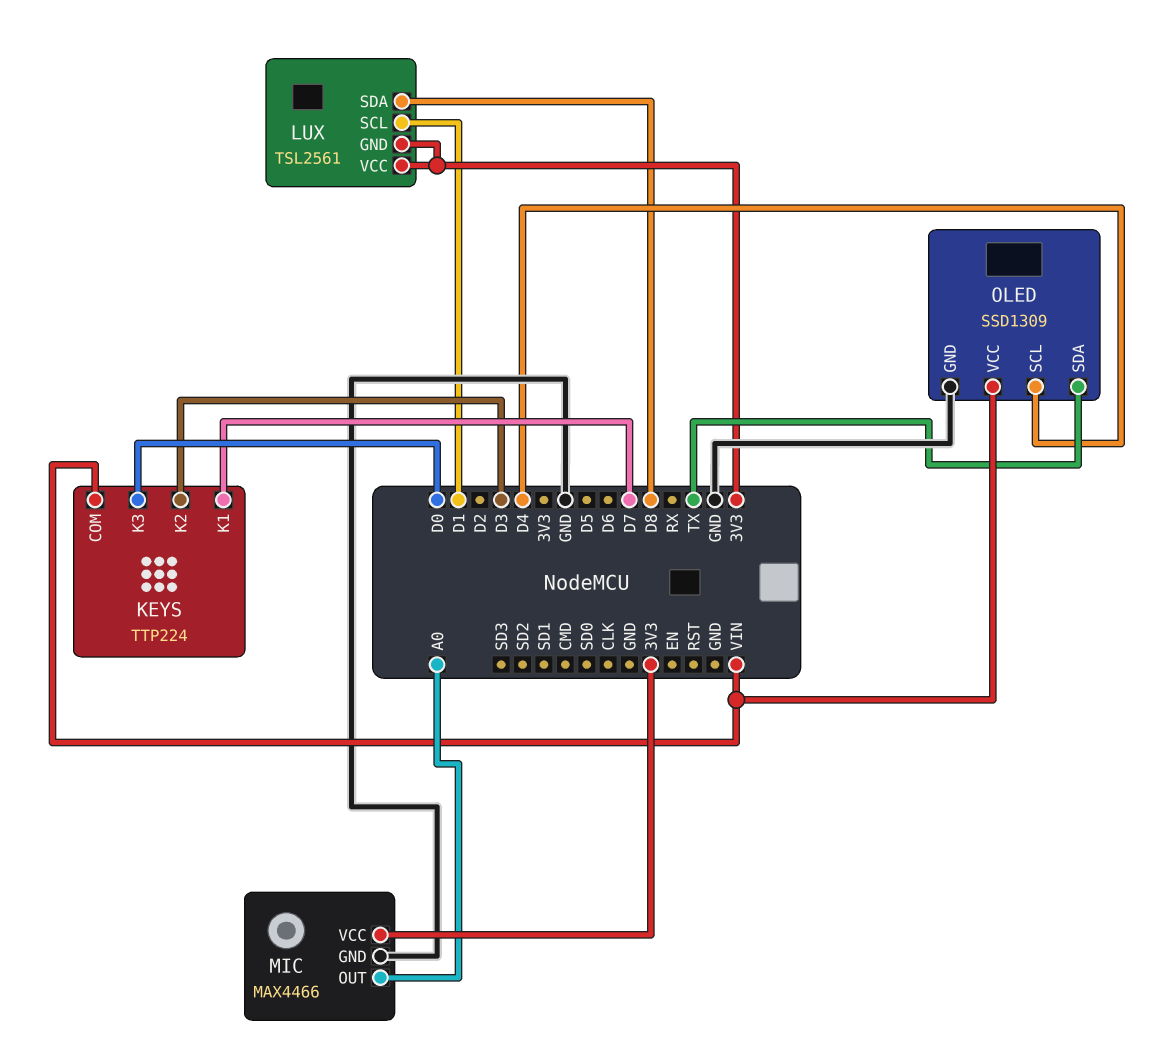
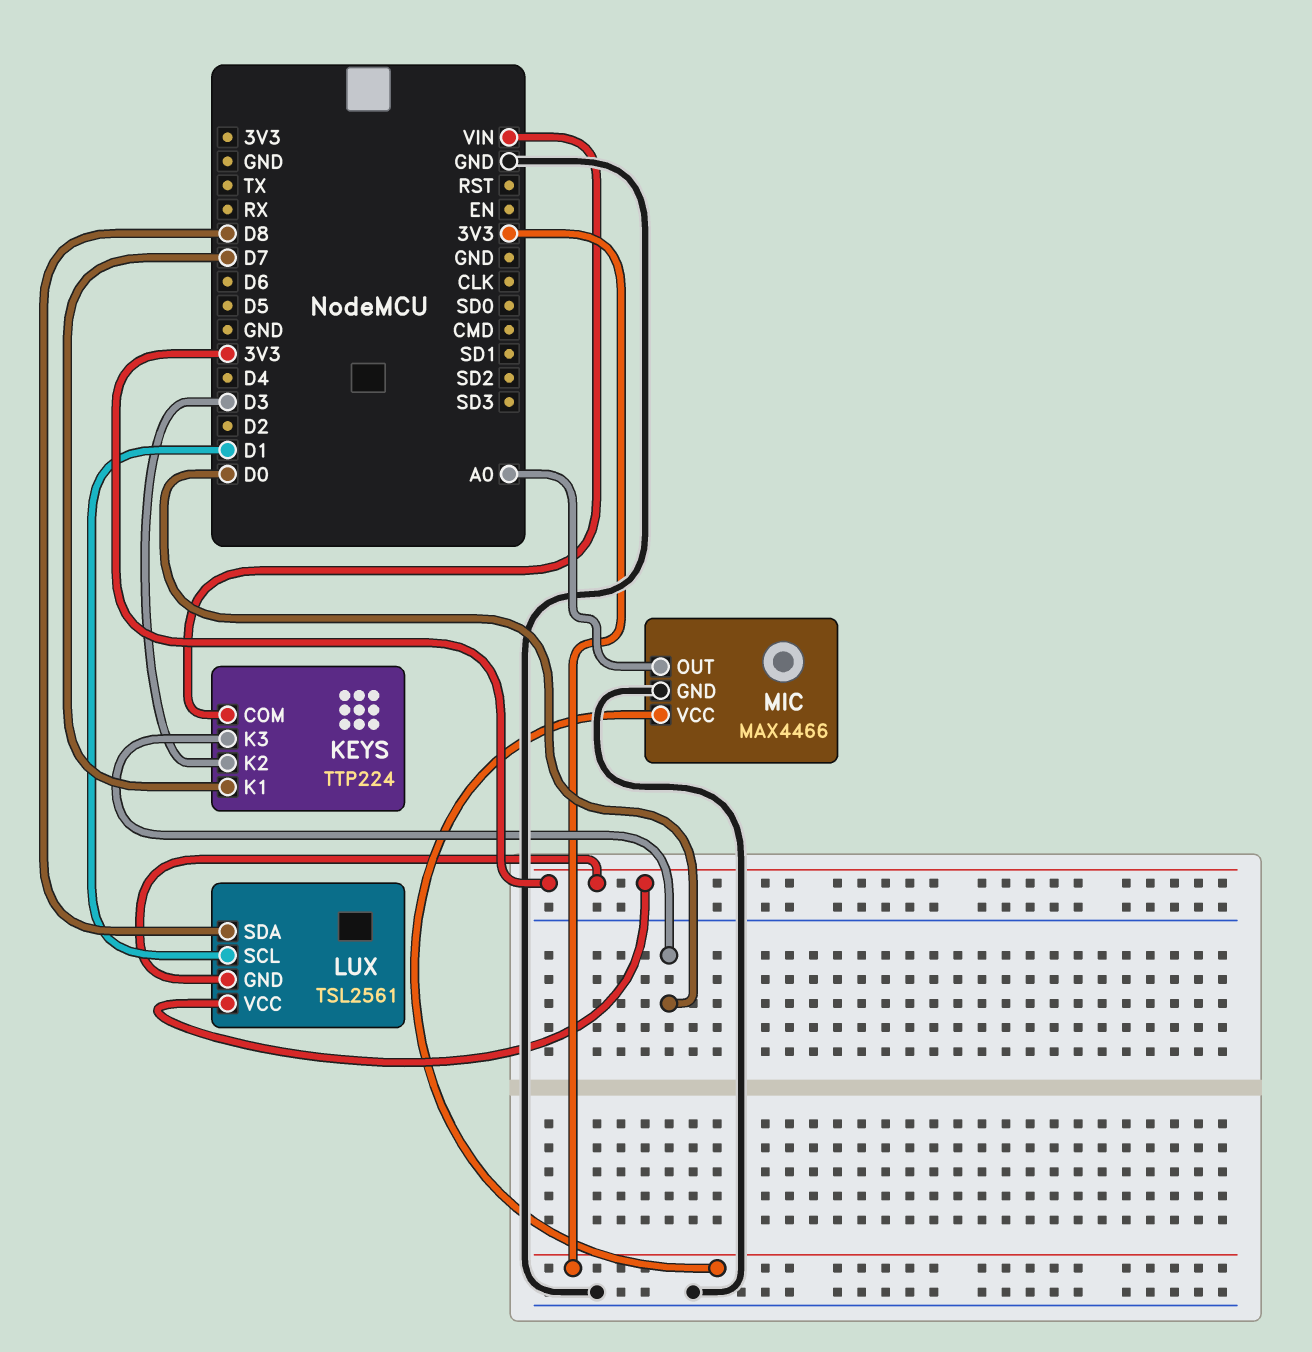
OLED: SSD1309 -> none
OLED pin GND: GND -> none
OLED pin SCL: D4 -> none
OLED pin SDA: TX -> none
OLED pin VCC: VIN -> none

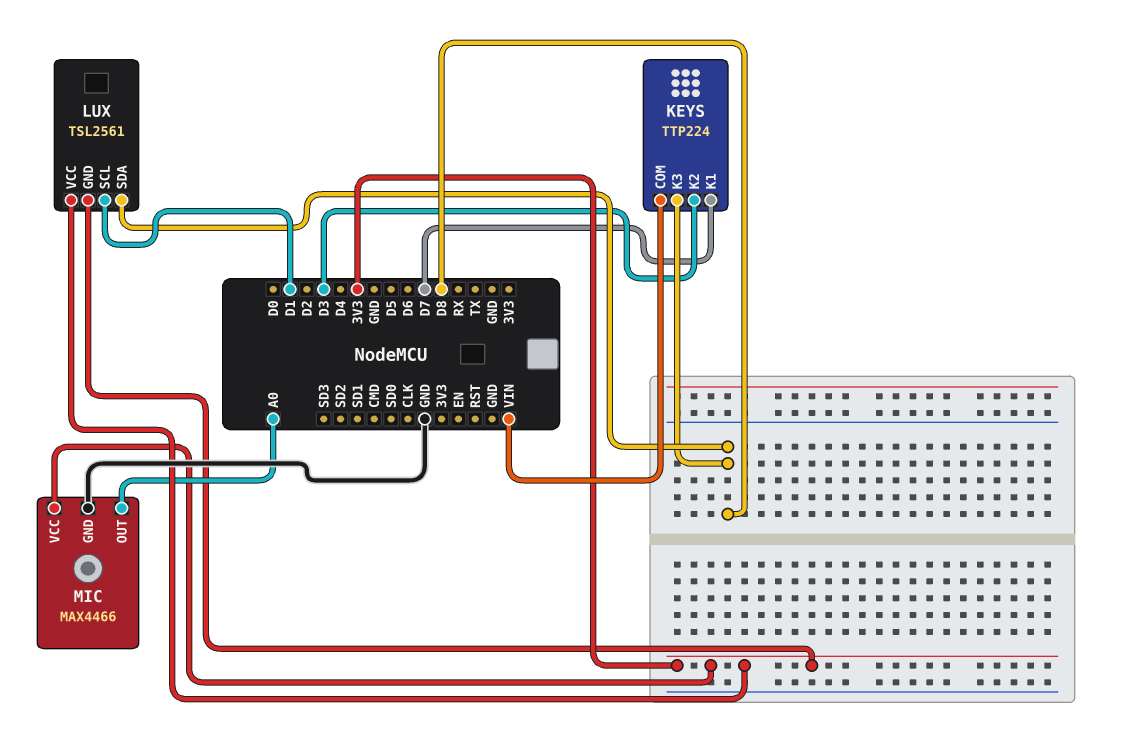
KEYS pin K3: D0 -> D8

